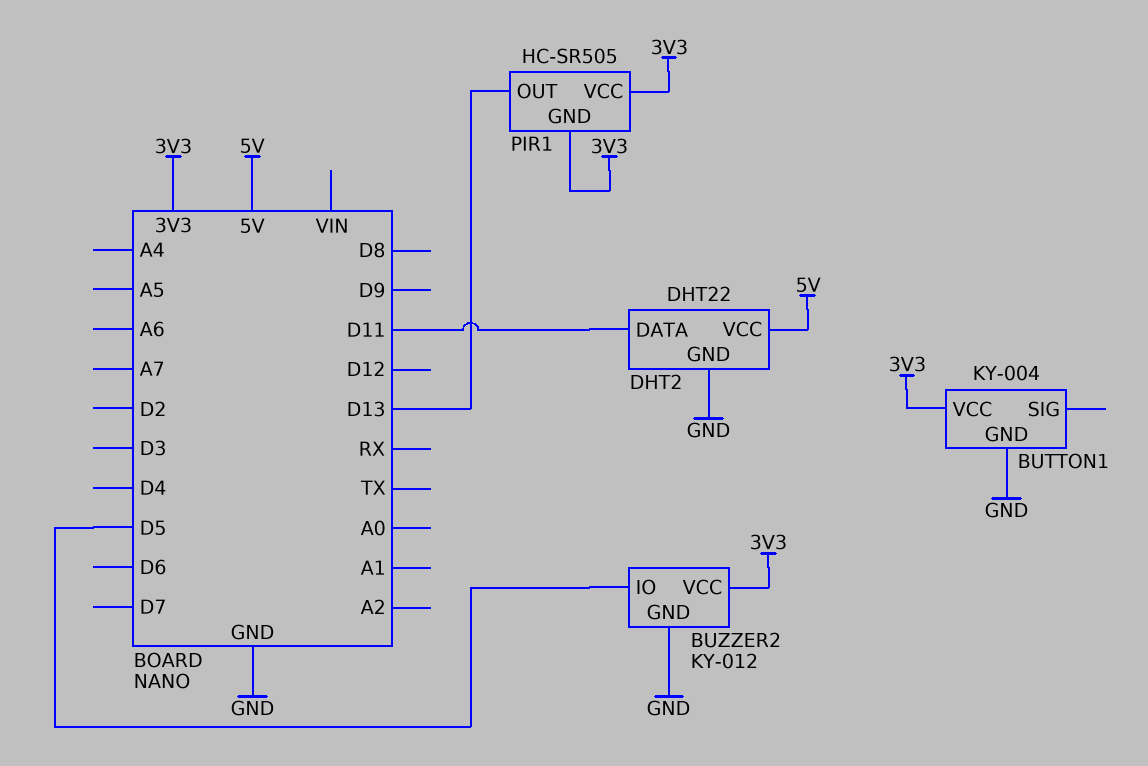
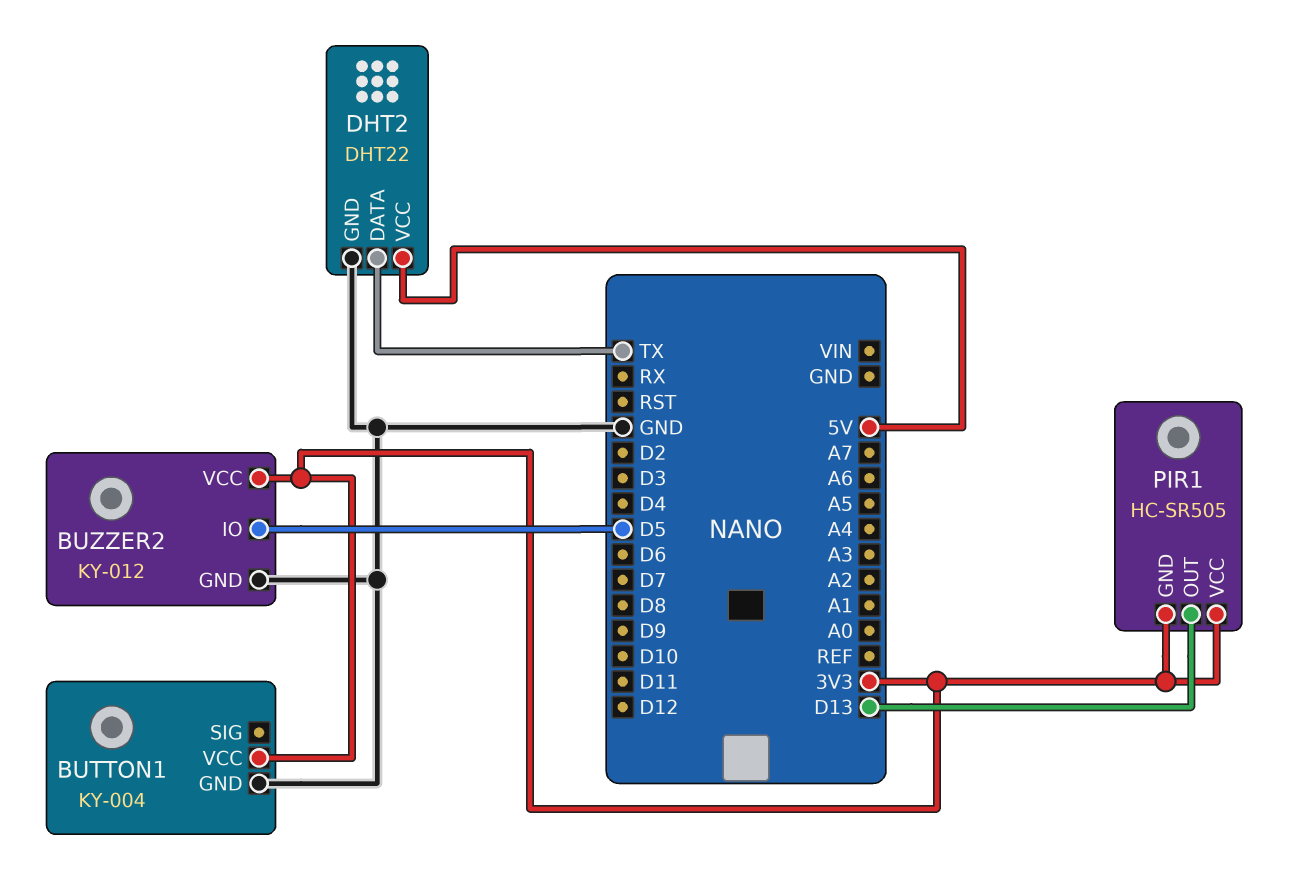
DHT2 pin DATA: D11 -> TX

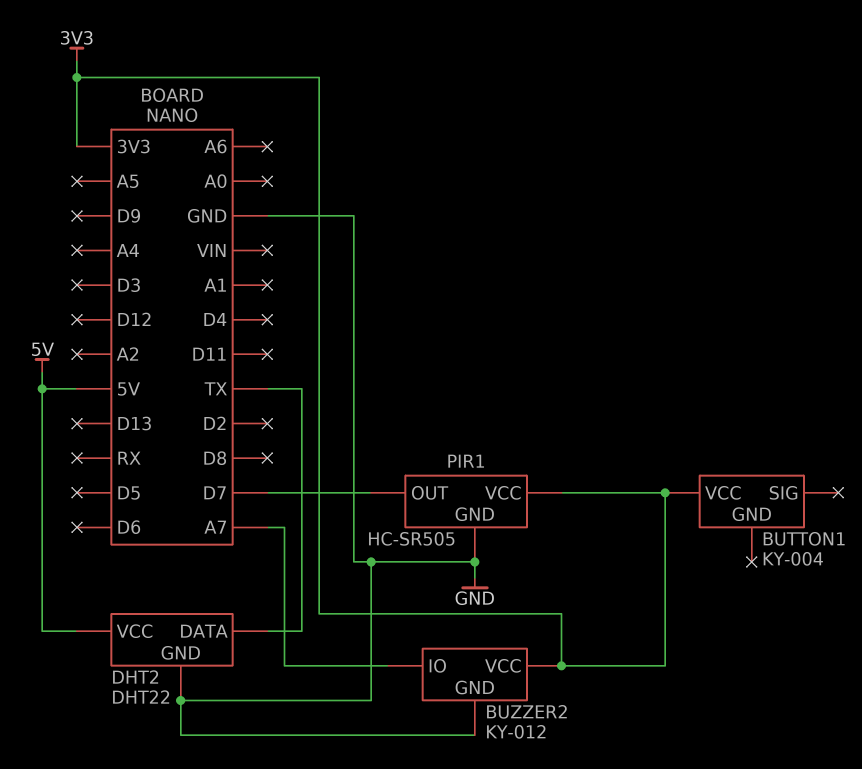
BUTTON1 pin GND: GND -> none
BUZZER2 pin IO: D5 -> A7
PIR1 pin GND: 3V3 -> GND
PIR1 pin OUT: D13 -> D7

